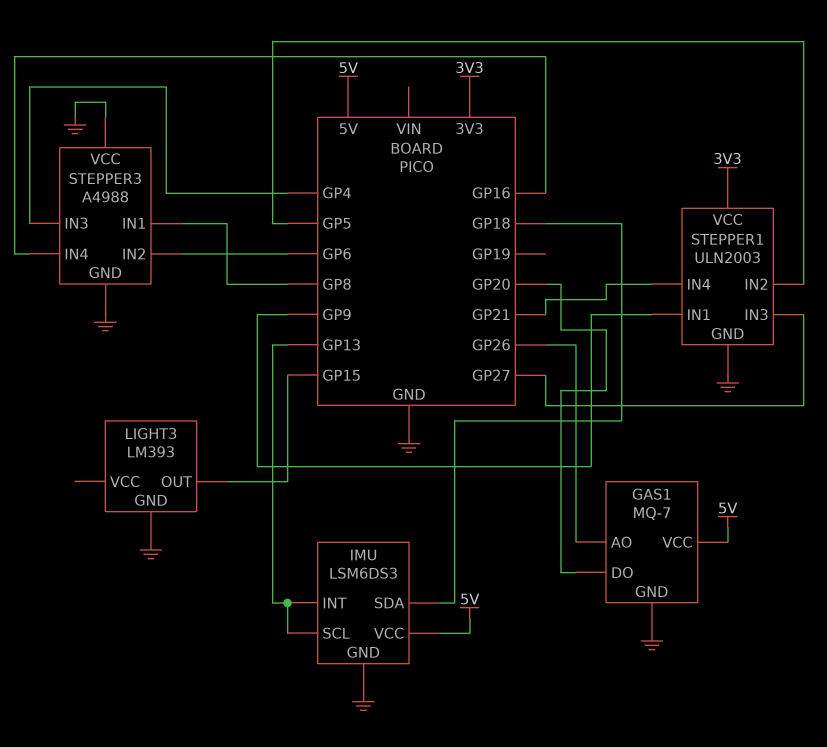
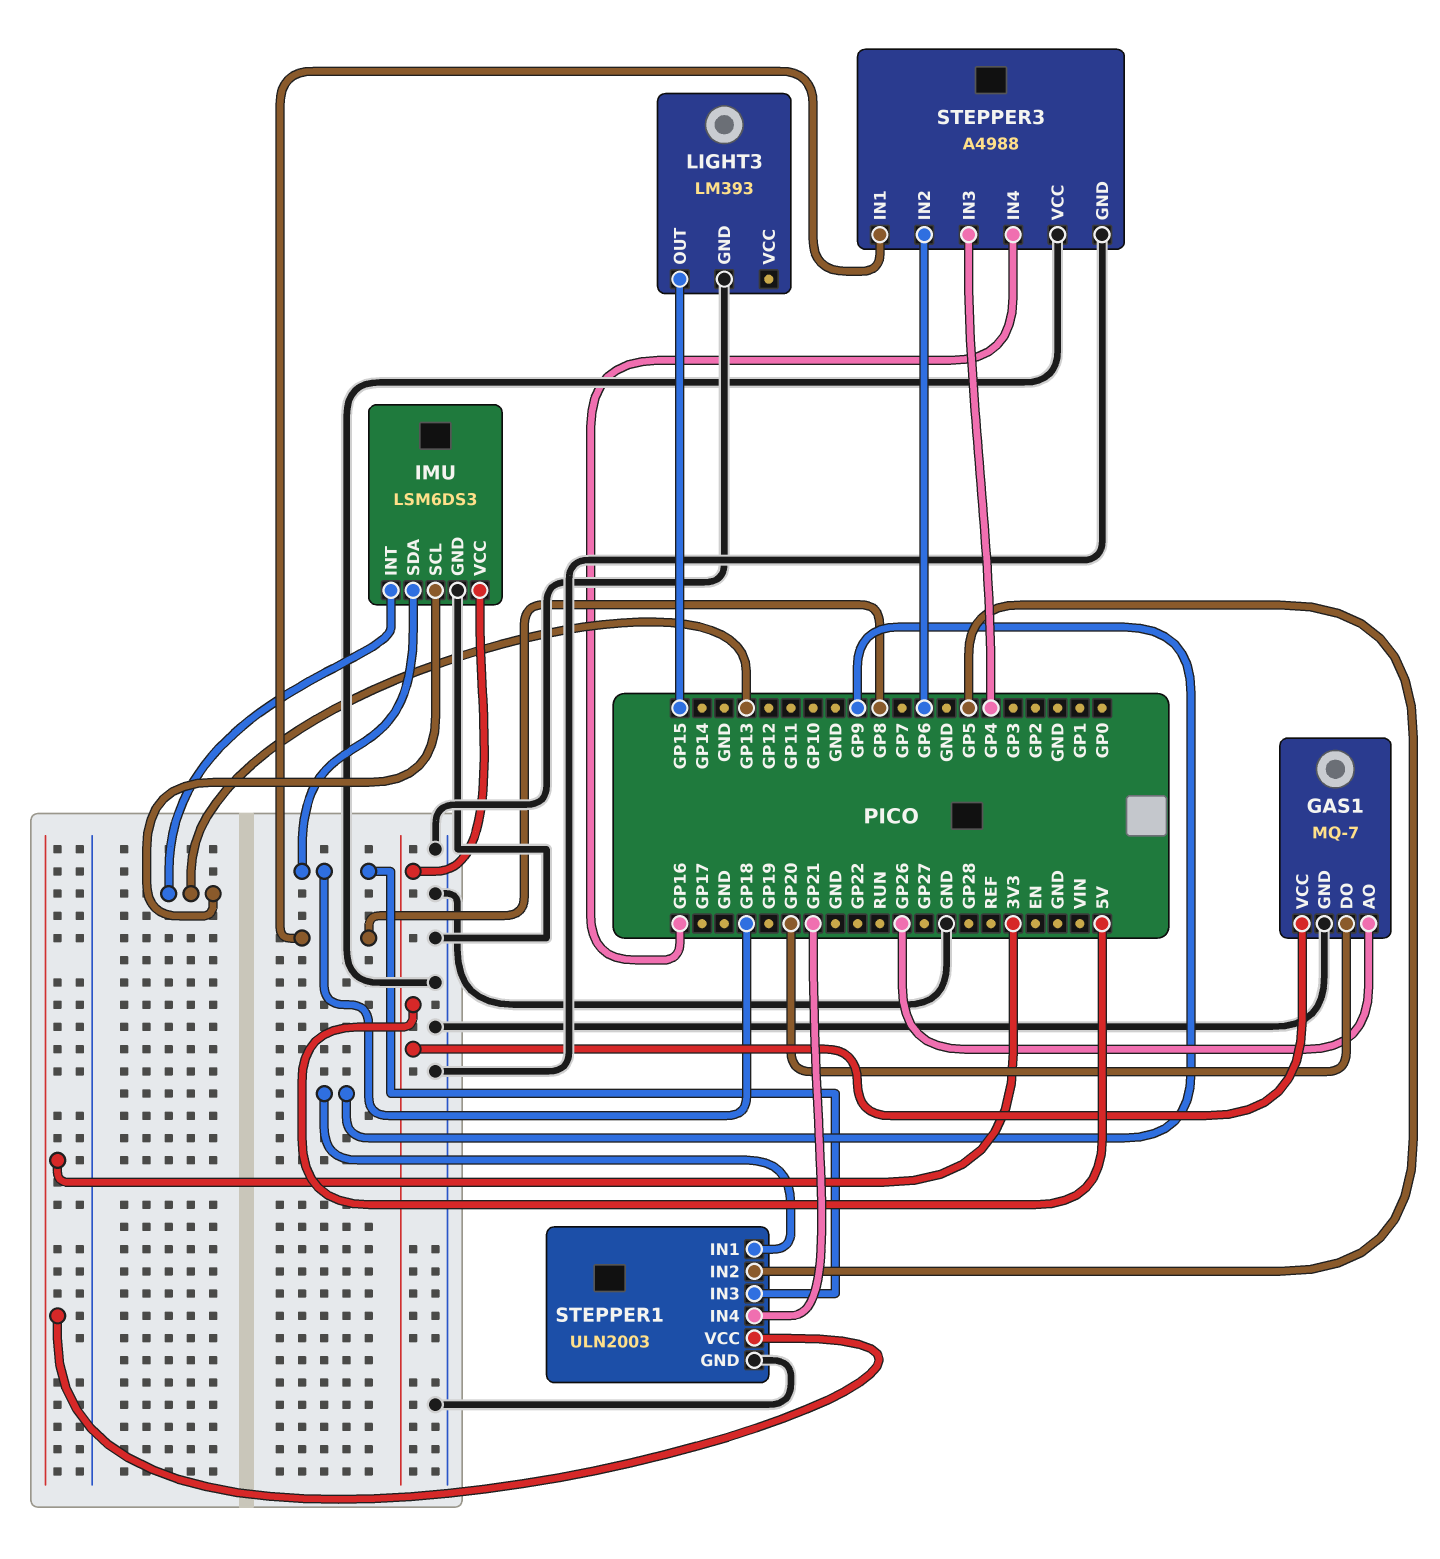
STEPPER1 pin IN3: GP27 -> GP18

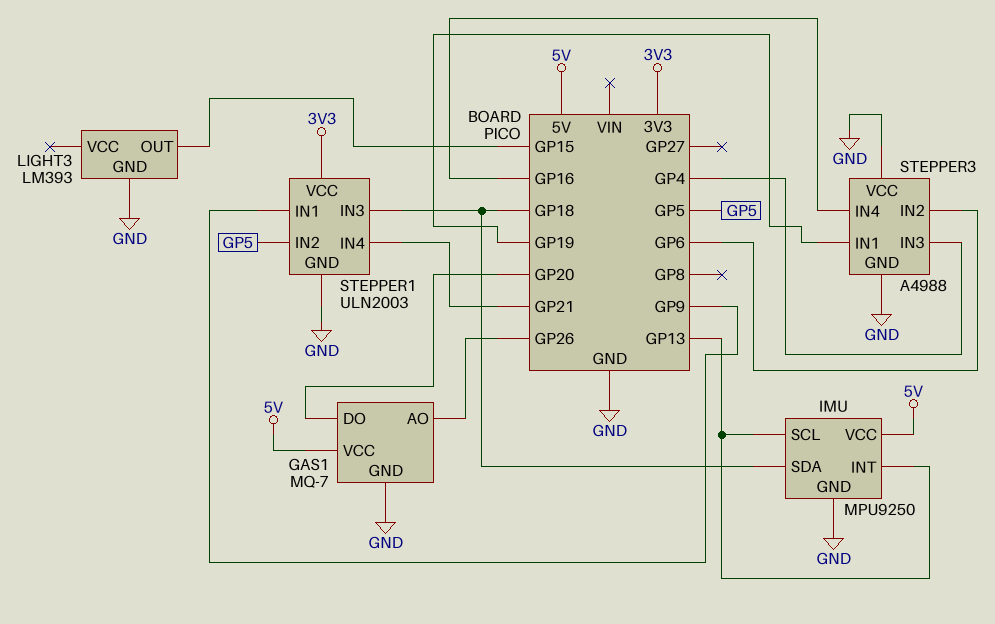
IMU: LSM6DS3 -> MPU9250
STEPPER3 pin IN1: GP8 -> GP19

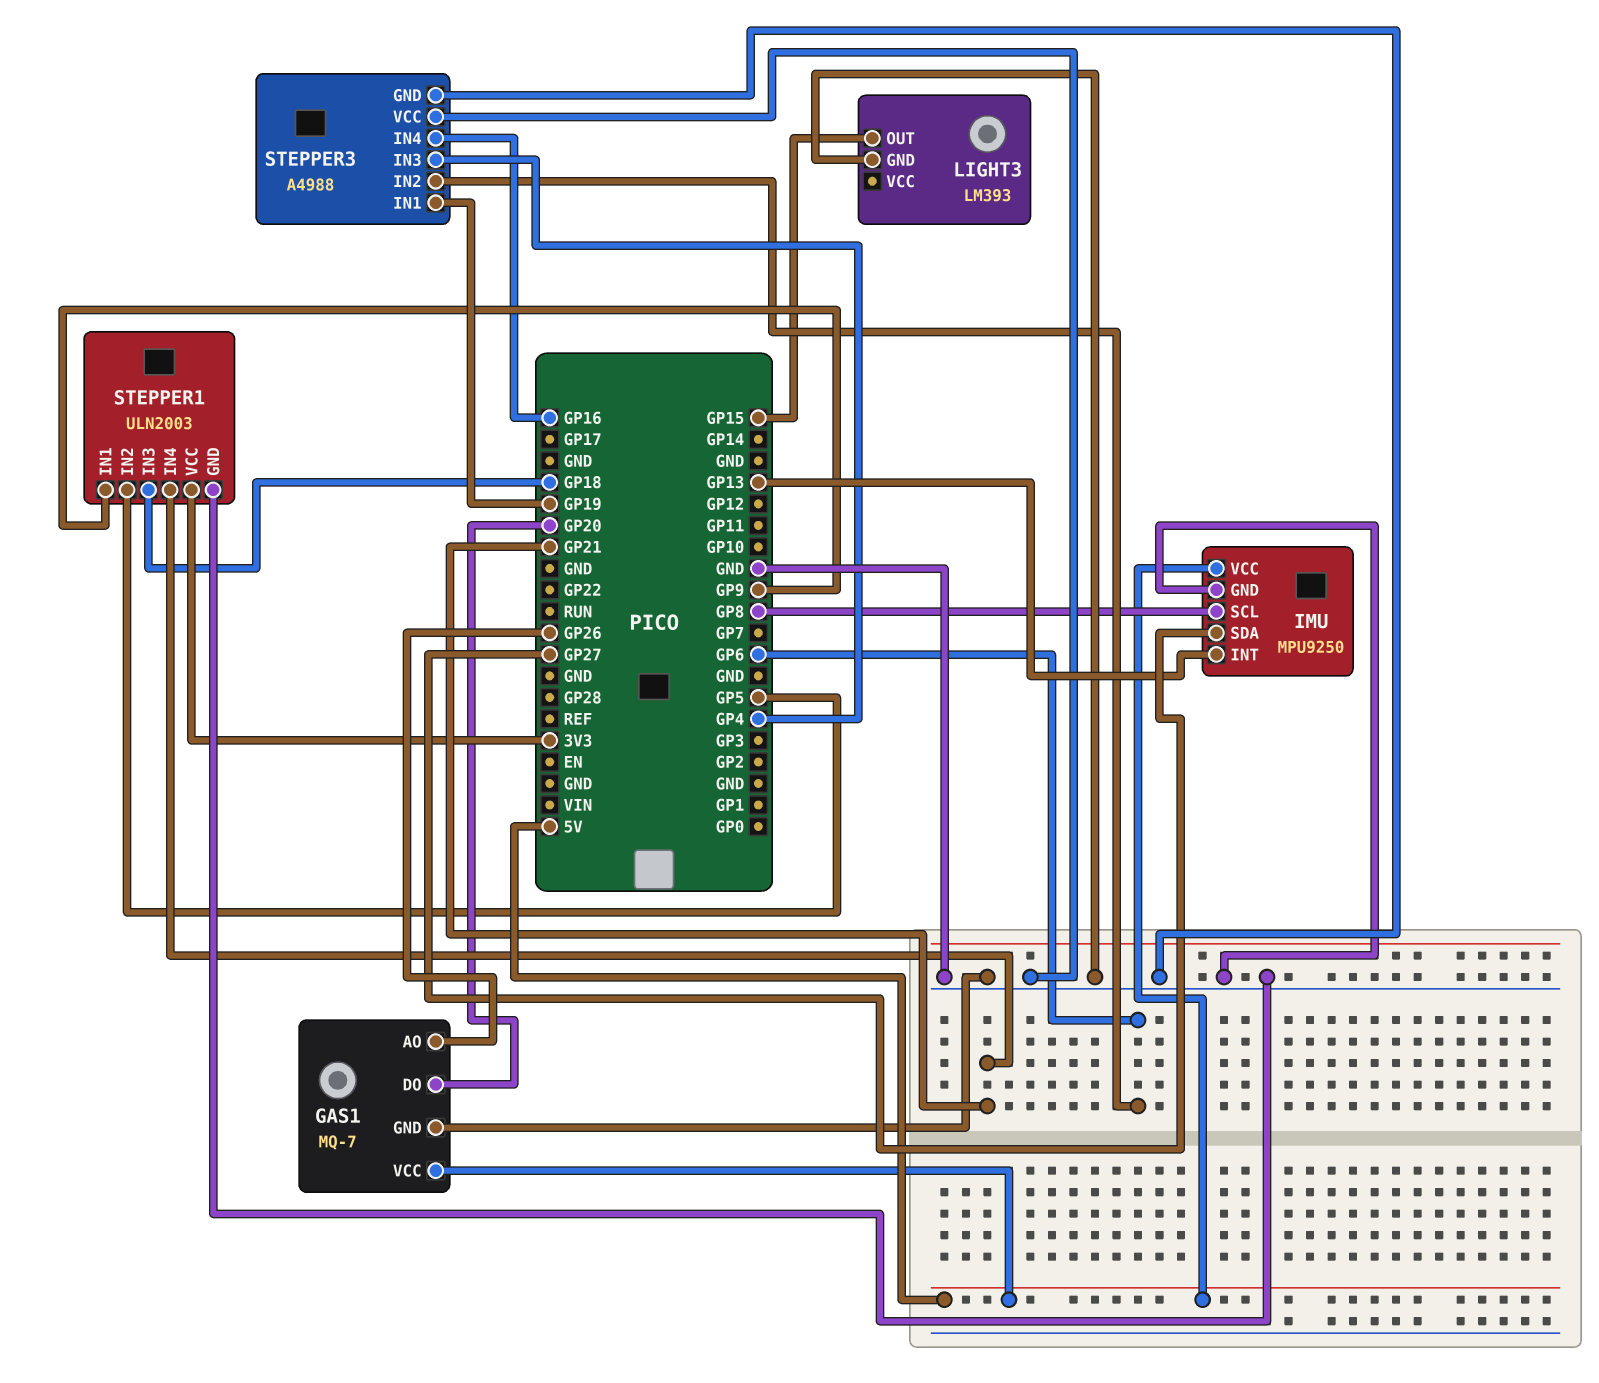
IMU pin SCL: GP13 -> GP8
IMU pin SDA: GP18 -> GP27

